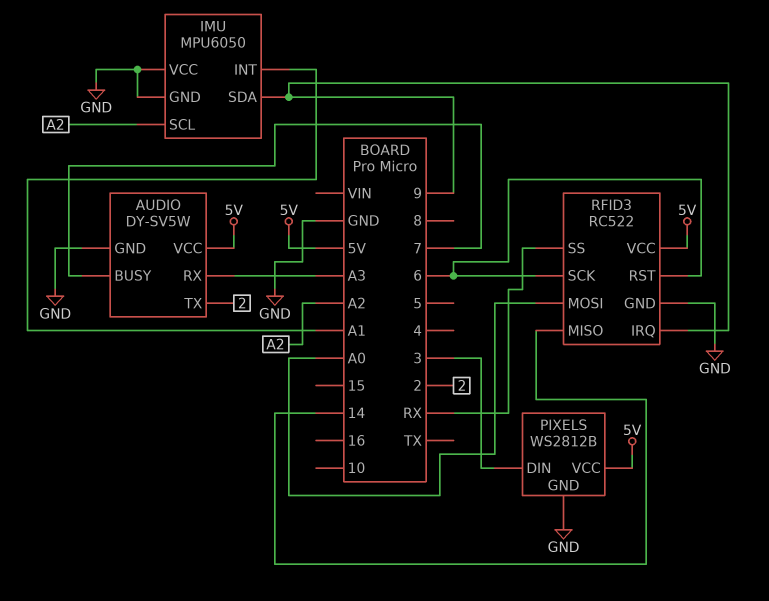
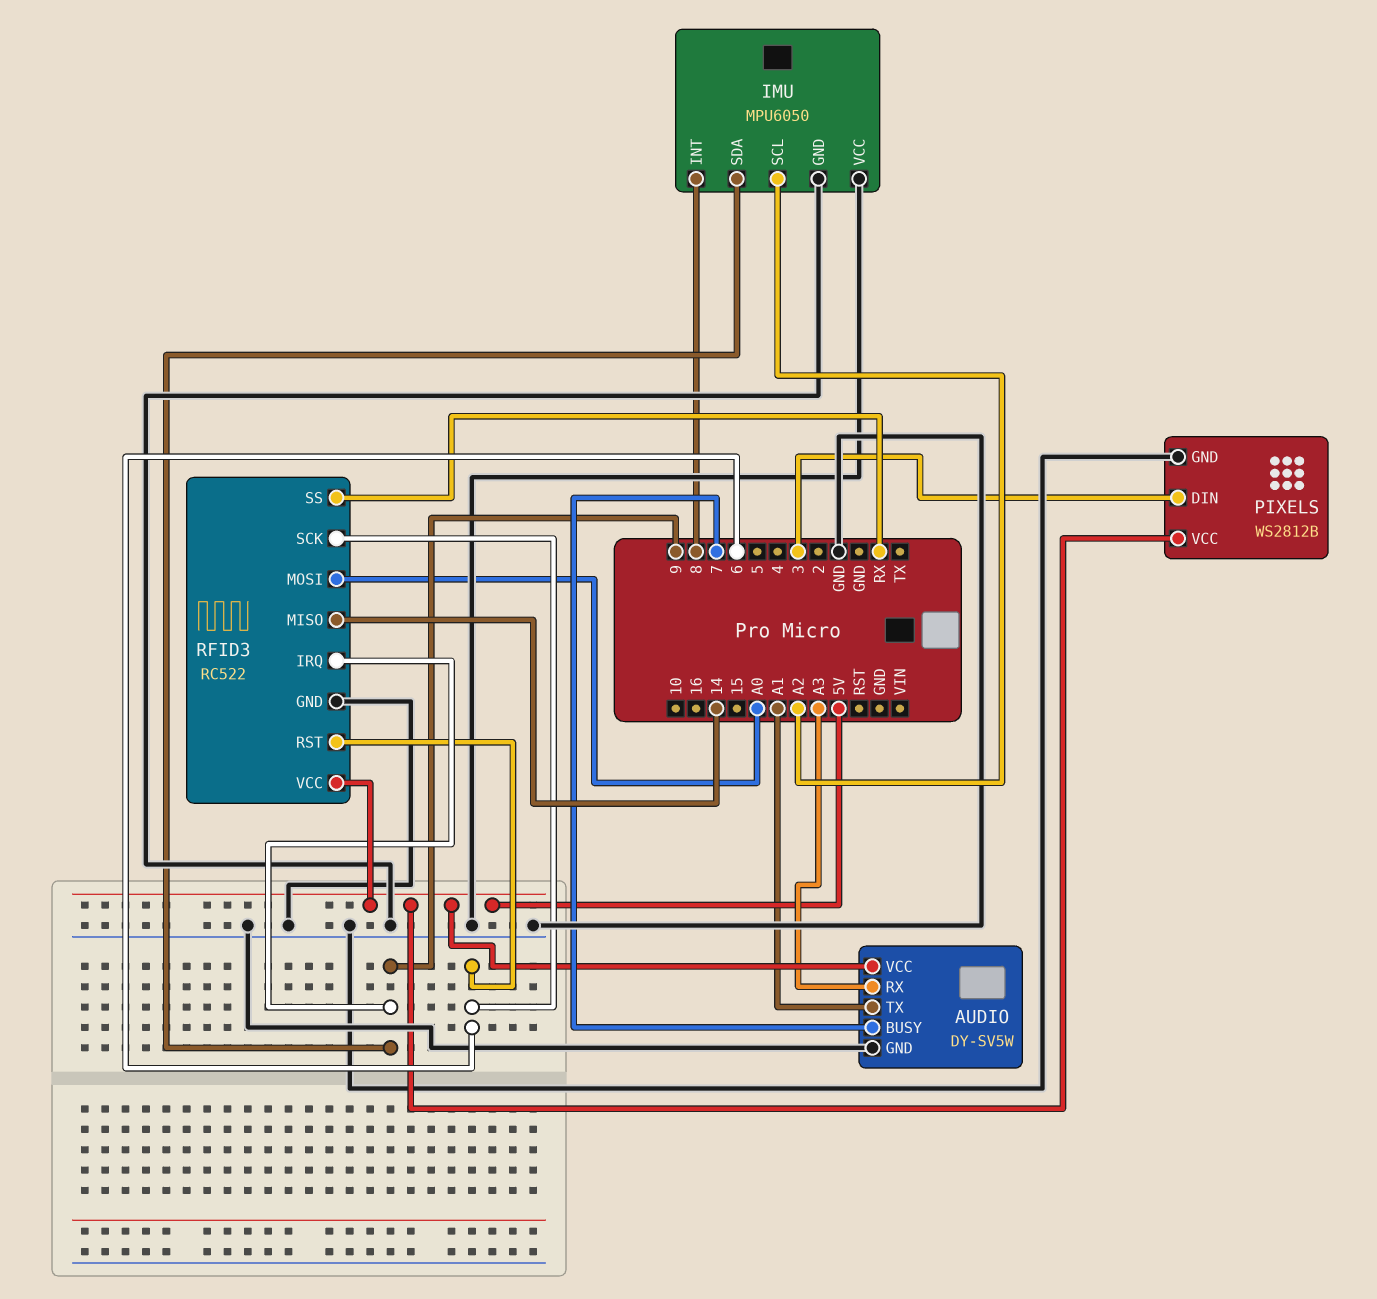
AUDIO pin TX: 2 -> A1
IMU pin INT: A1 -> 8

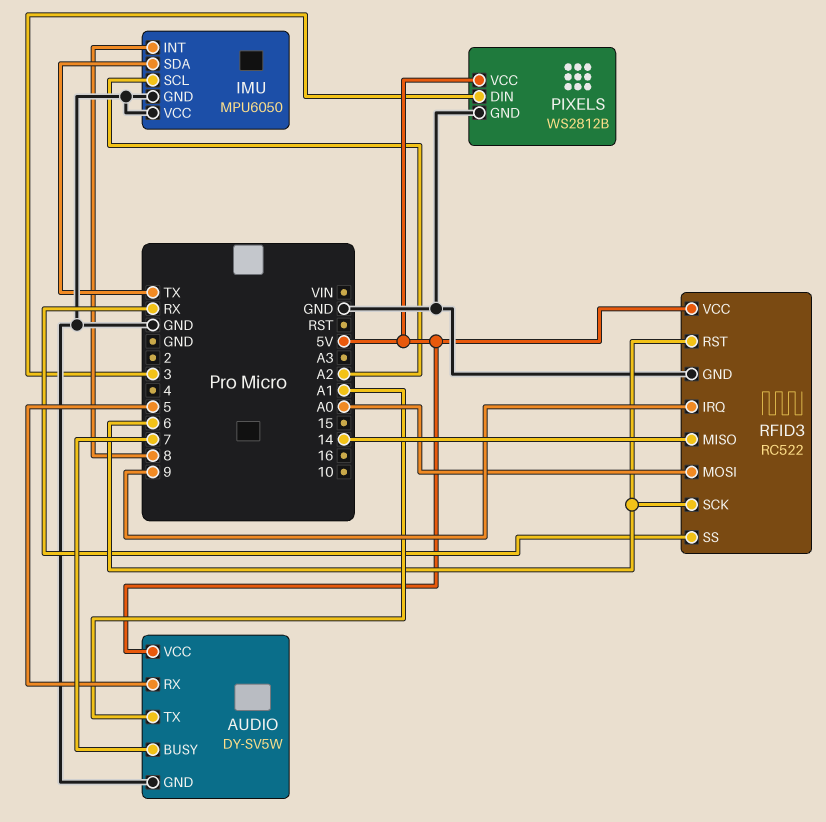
AUDIO pin RX: A3 -> 5
IMU pin SDA: 9 -> TX

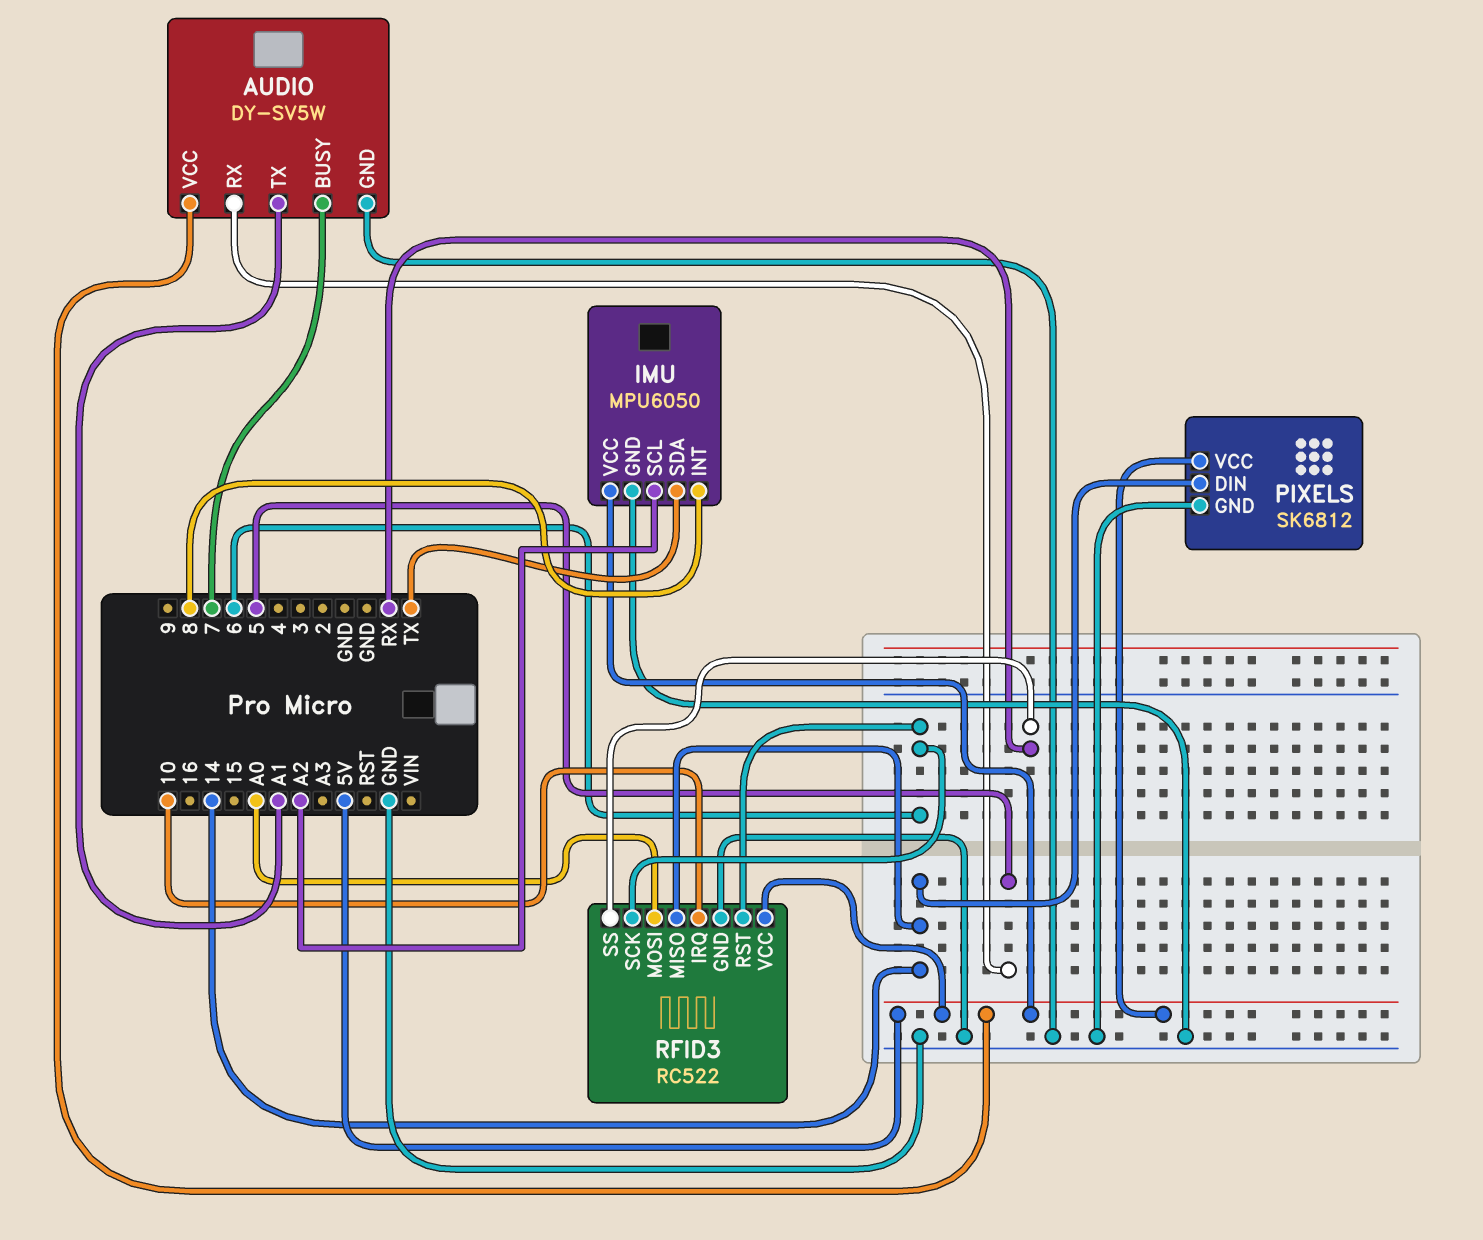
IMU pin VCC: GND -> 5V
PIXELS: WS2812B -> SK6812
PIXELS pin DIN: 3 -> 14
RFID3 pin IRQ: 9 -> 10

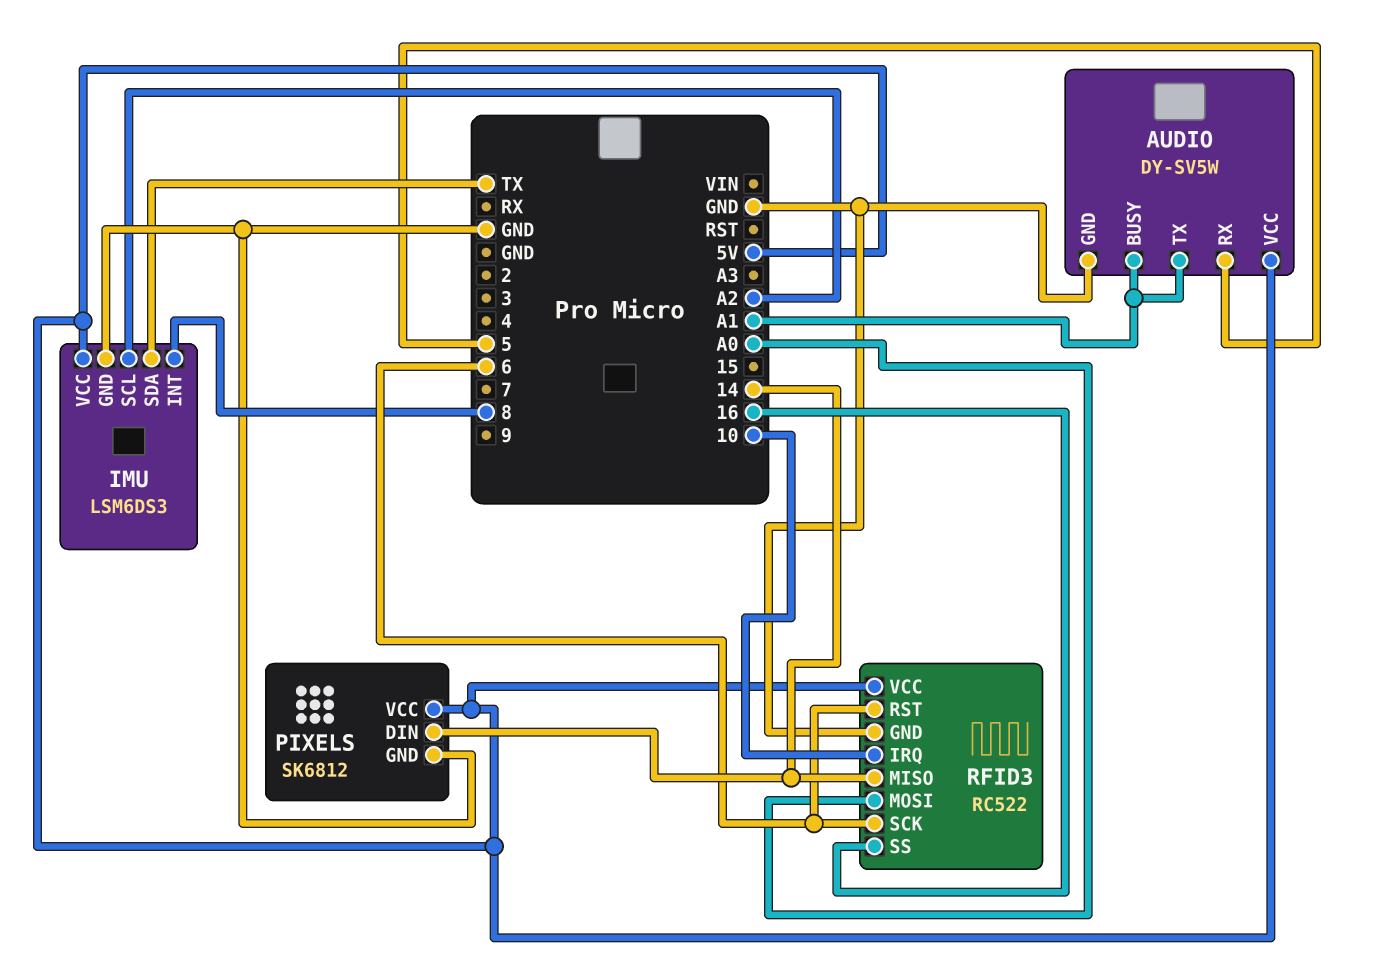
AUDIO pin BUSY: 7 -> A1
IMU: MPU6050 -> LSM6DS3
RFID3 pin SS: RX -> 16

